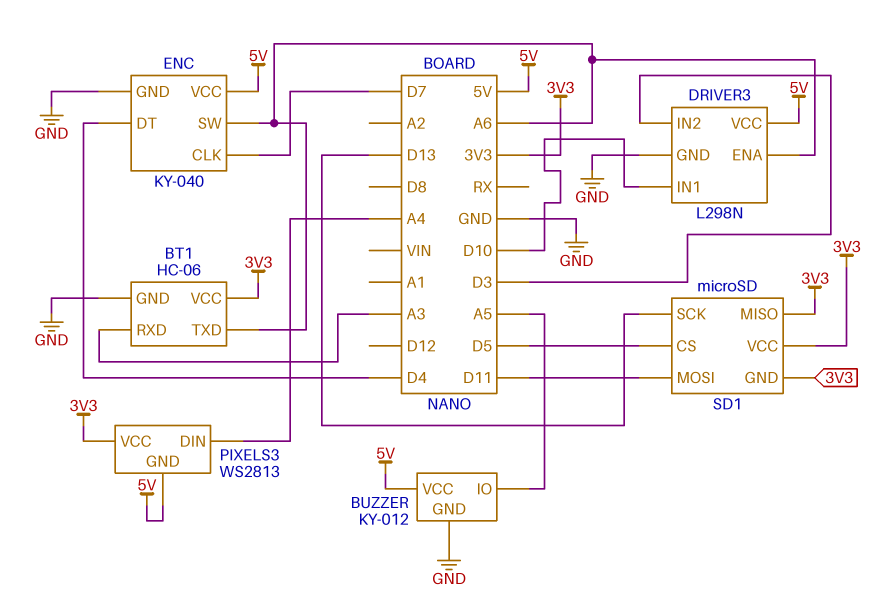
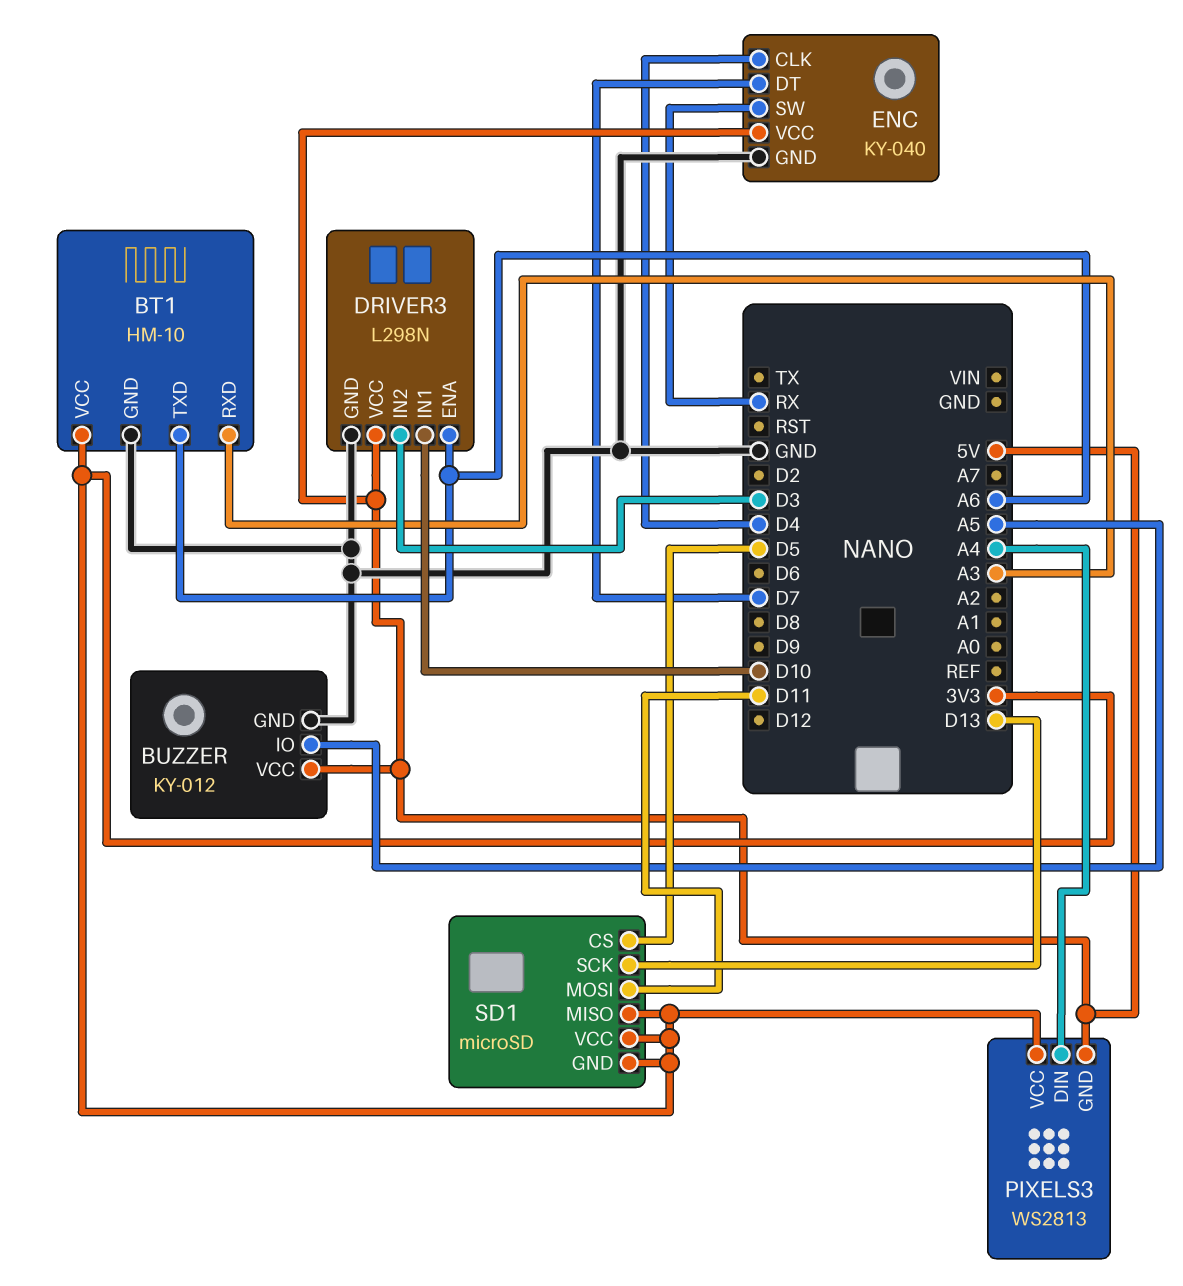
BT1: HC-06 -> HM-10
ENC pin CLK: D7 -> D4
ENC pin DT: D4 -> D7
ENC pin SW: A6 -> RX

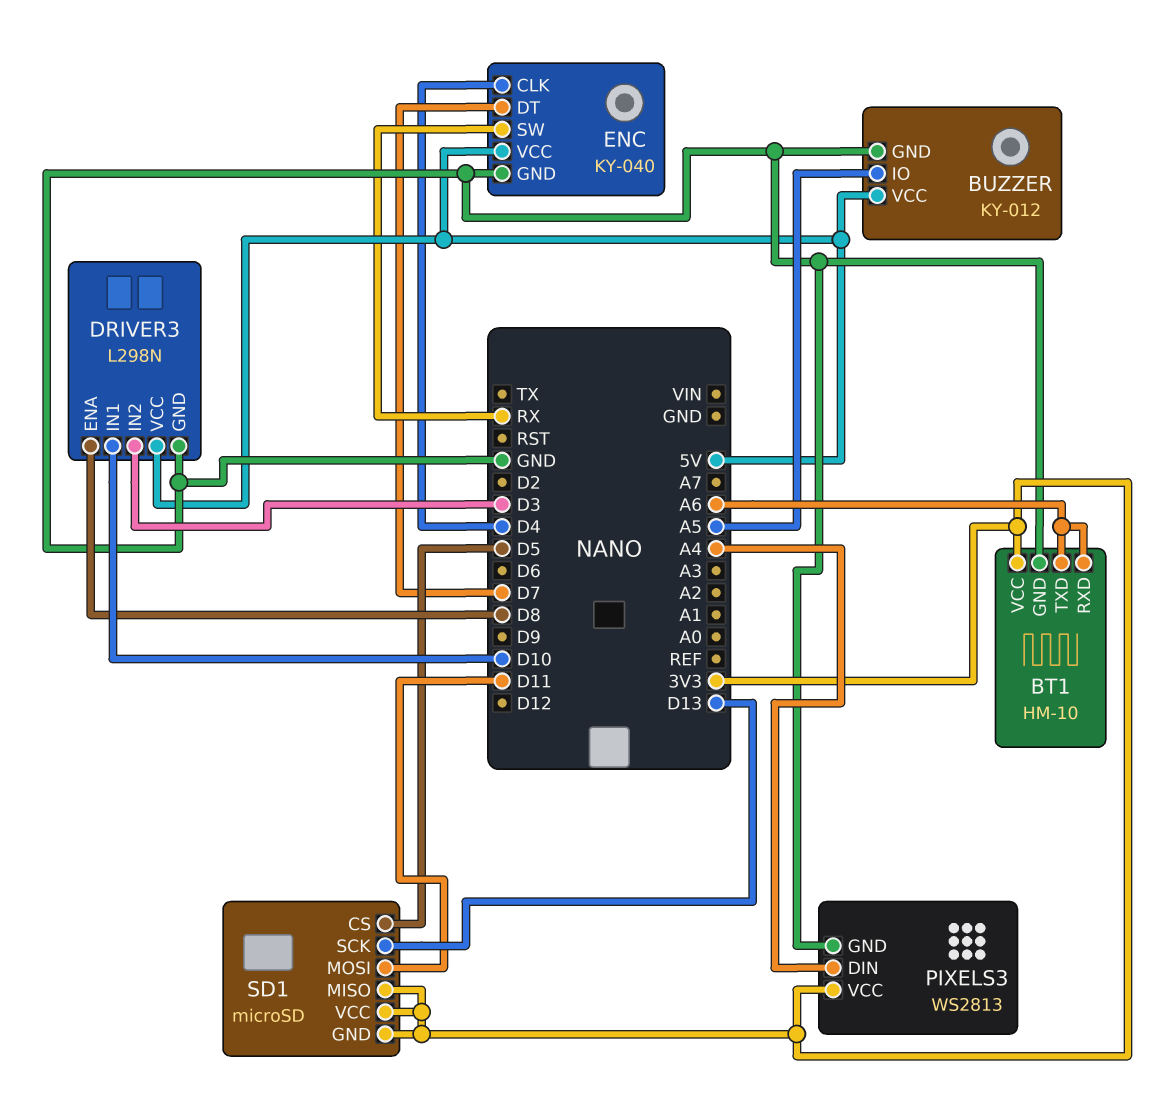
BT1 pin RXD: A3 -> A6
DRIVER3 pin ENA: A6 -> D8
PIXELS3 pin GND: 5V -> GND

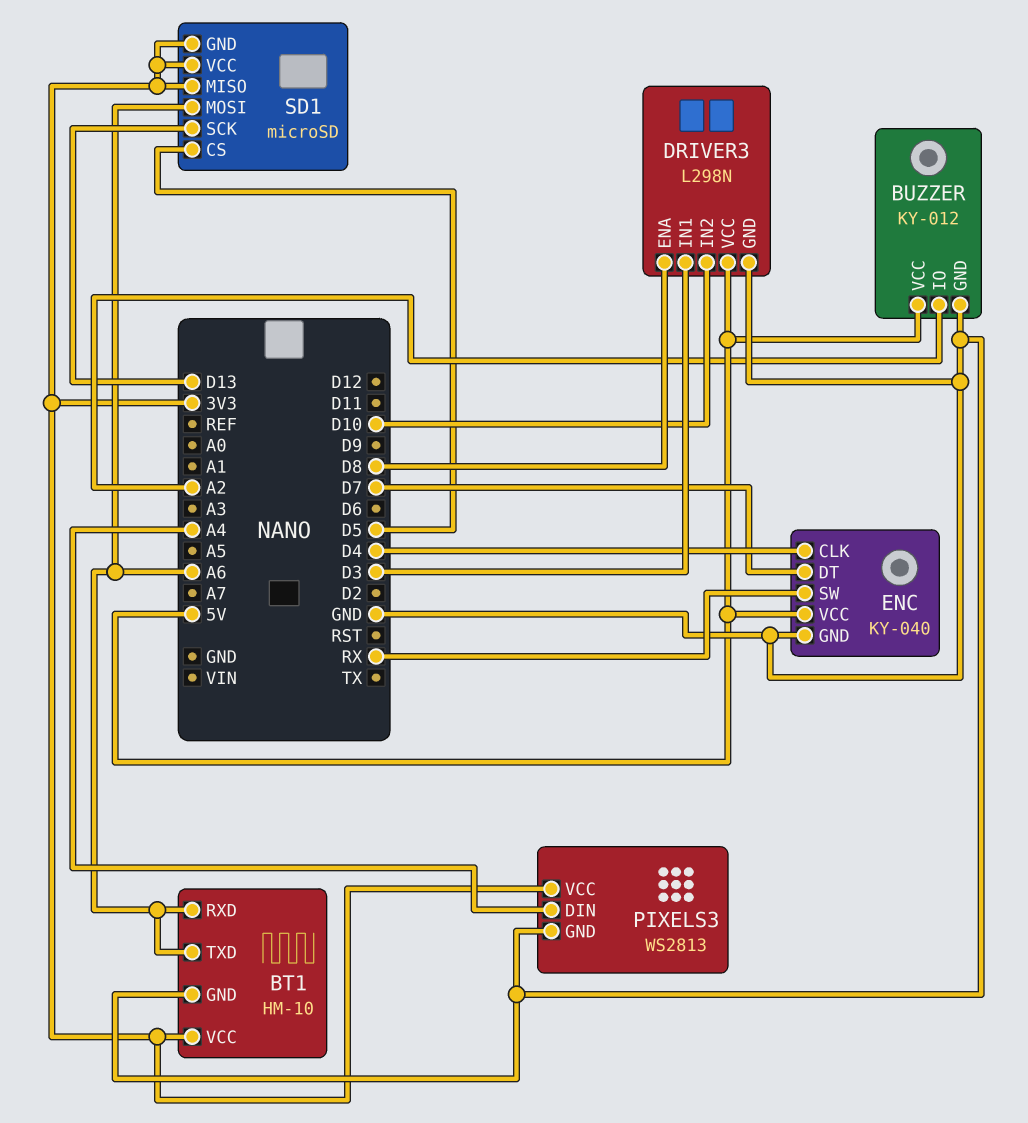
BUZZER pin IO: A5 -> A2
DRIVER3 pin IN1: D10 -> D3
DRIVER3 pin IN2: D3 -> D10
SD1 pin MOSI: D11 -> A6

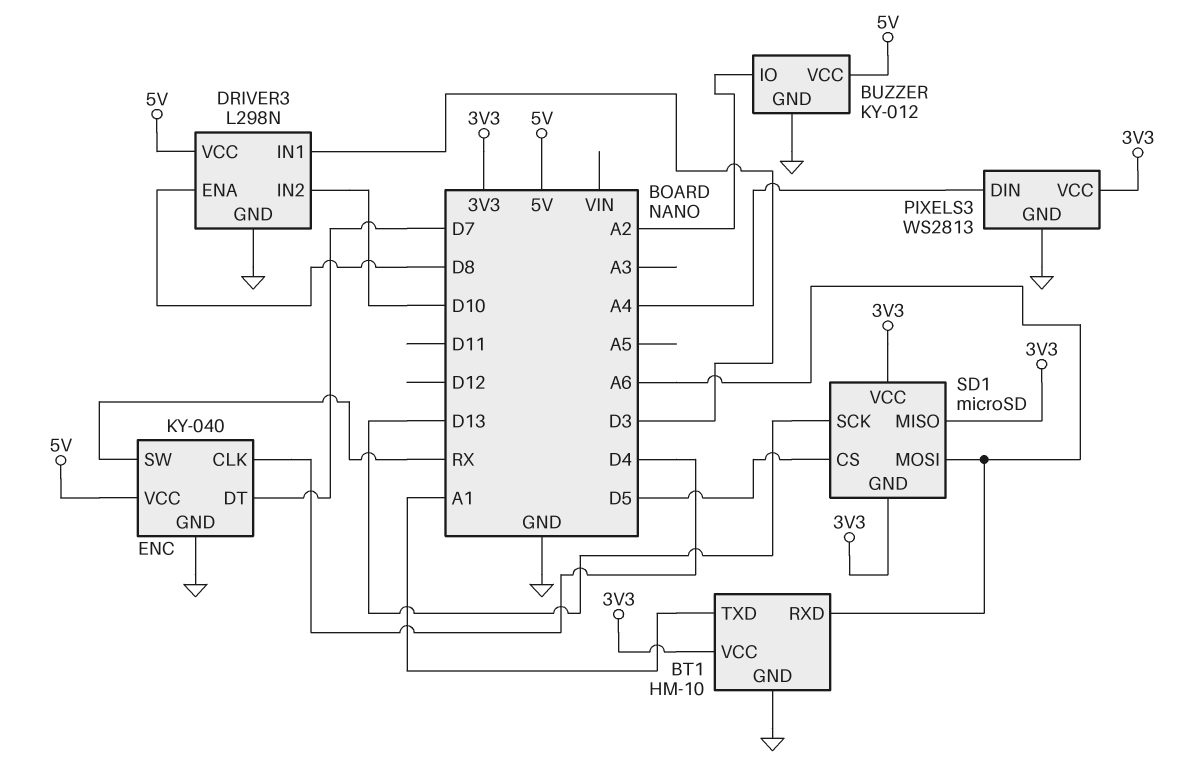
BT1 pin TXD: A6 -> A1

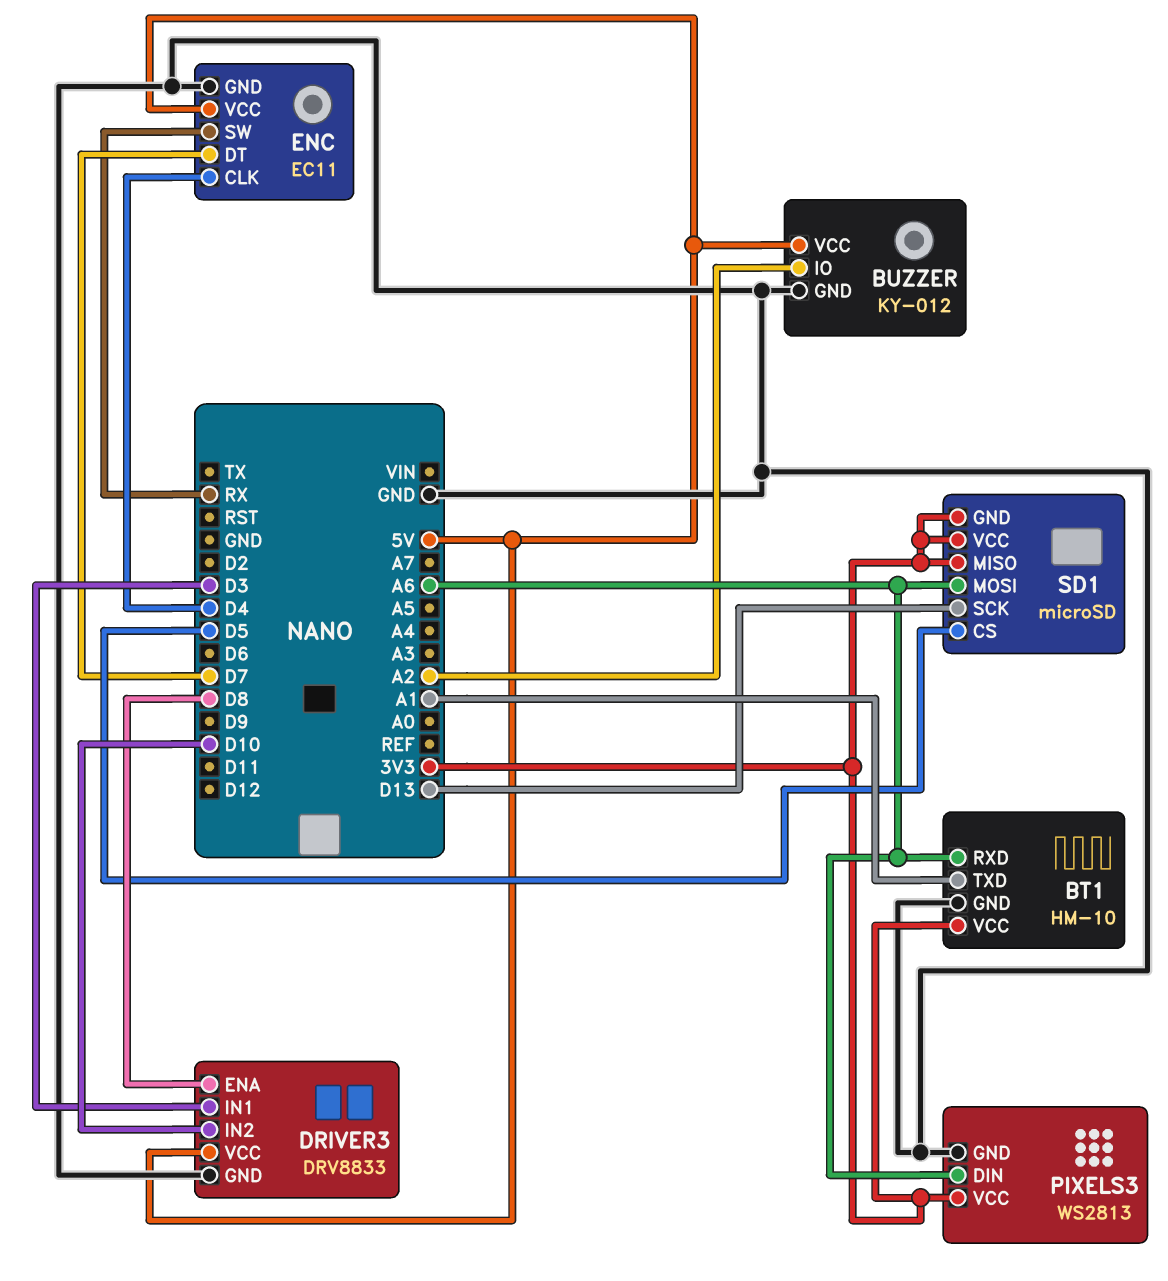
DRIVER3: L298N -> DRV8833
ENC: KY-040 -> EC11
PIXELS3 pin DIN: A4 -> A6

